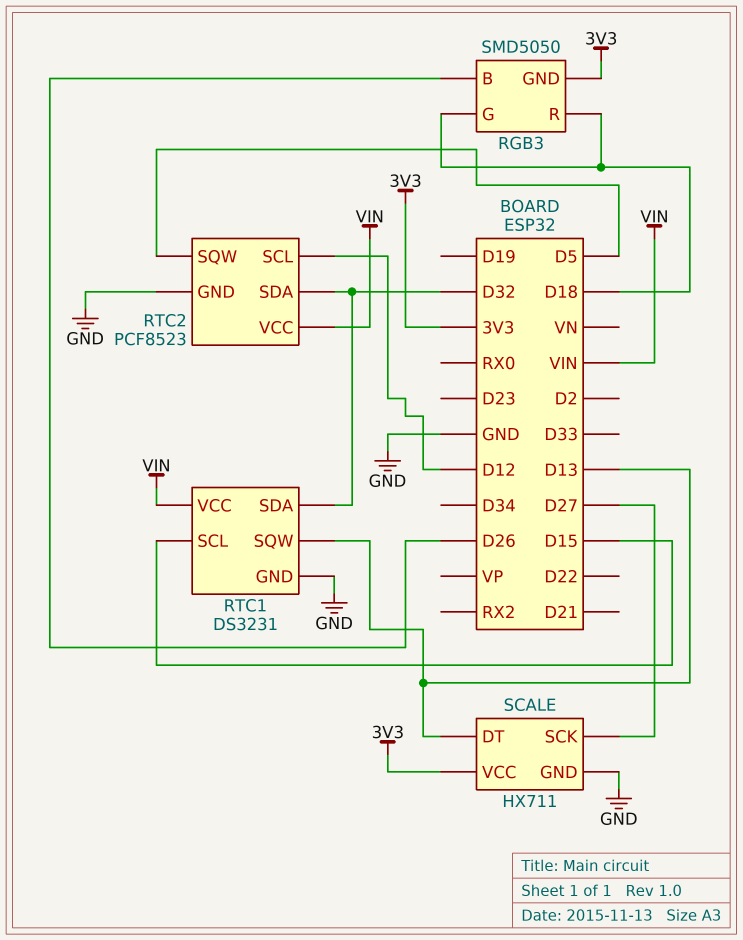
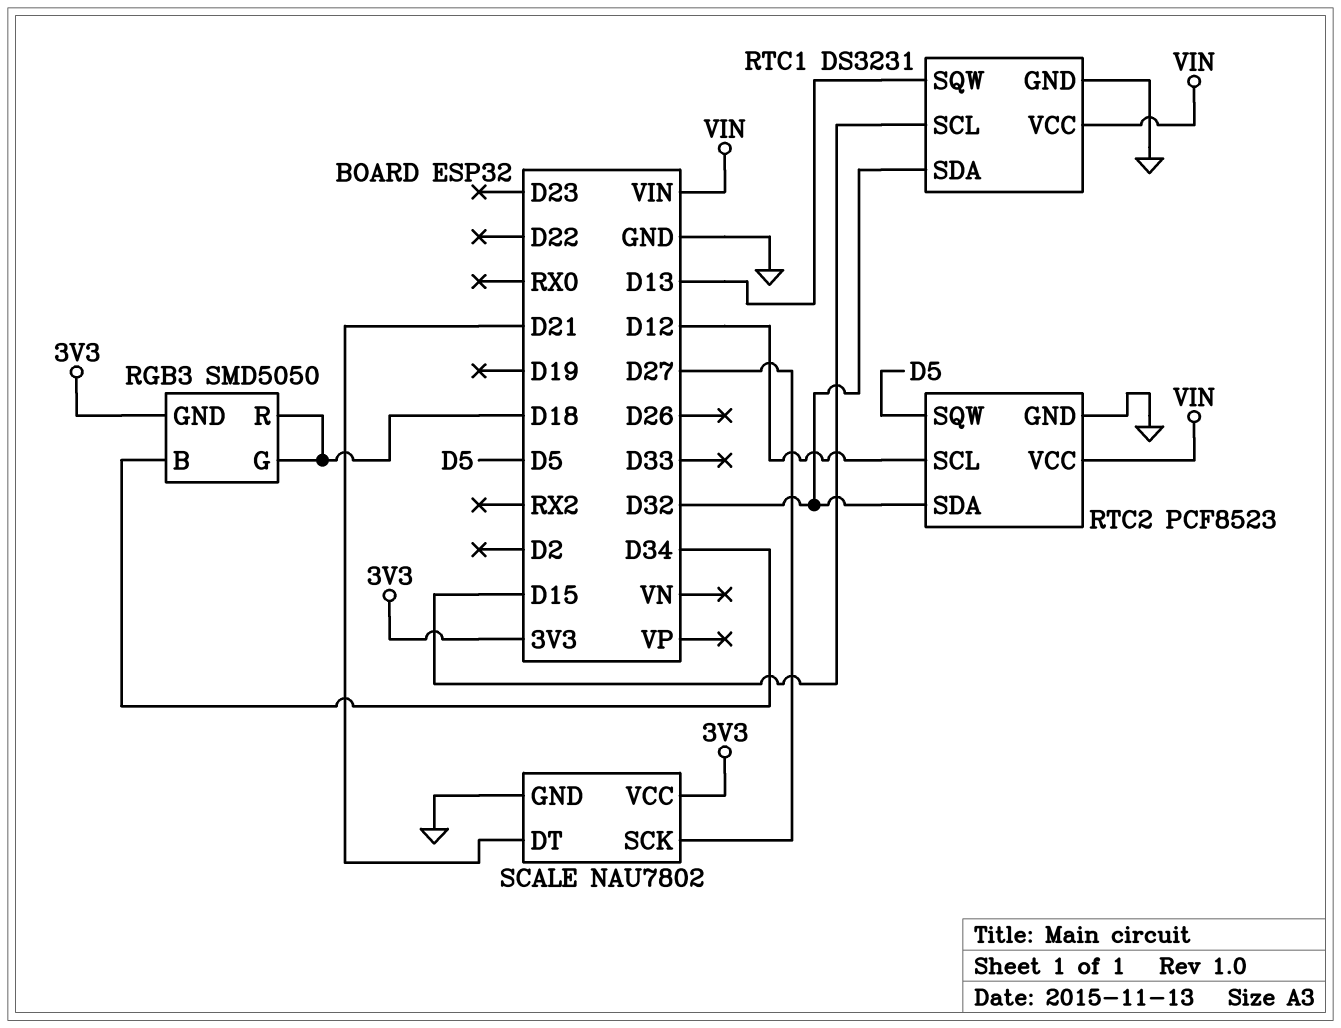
RGB3 pin B: D26 -> D34
SCALE: HX711 -> NAU7802
SCALE pin DT: D13 -> D21

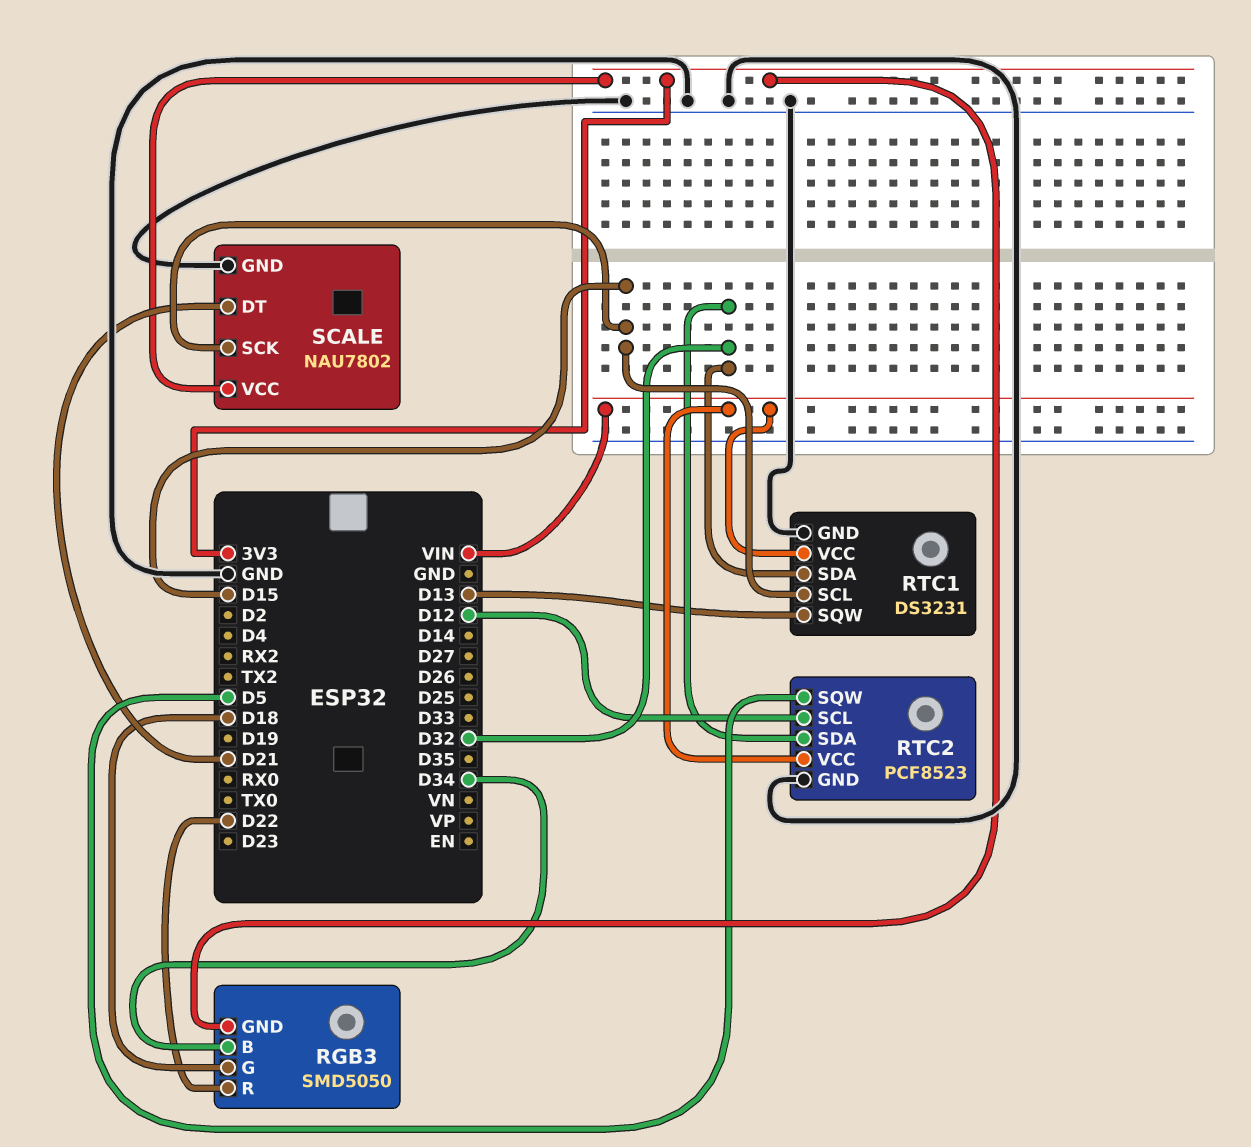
RGB3 pin R: D18 -> D22
SCALE pin SCK: D27 -> D15

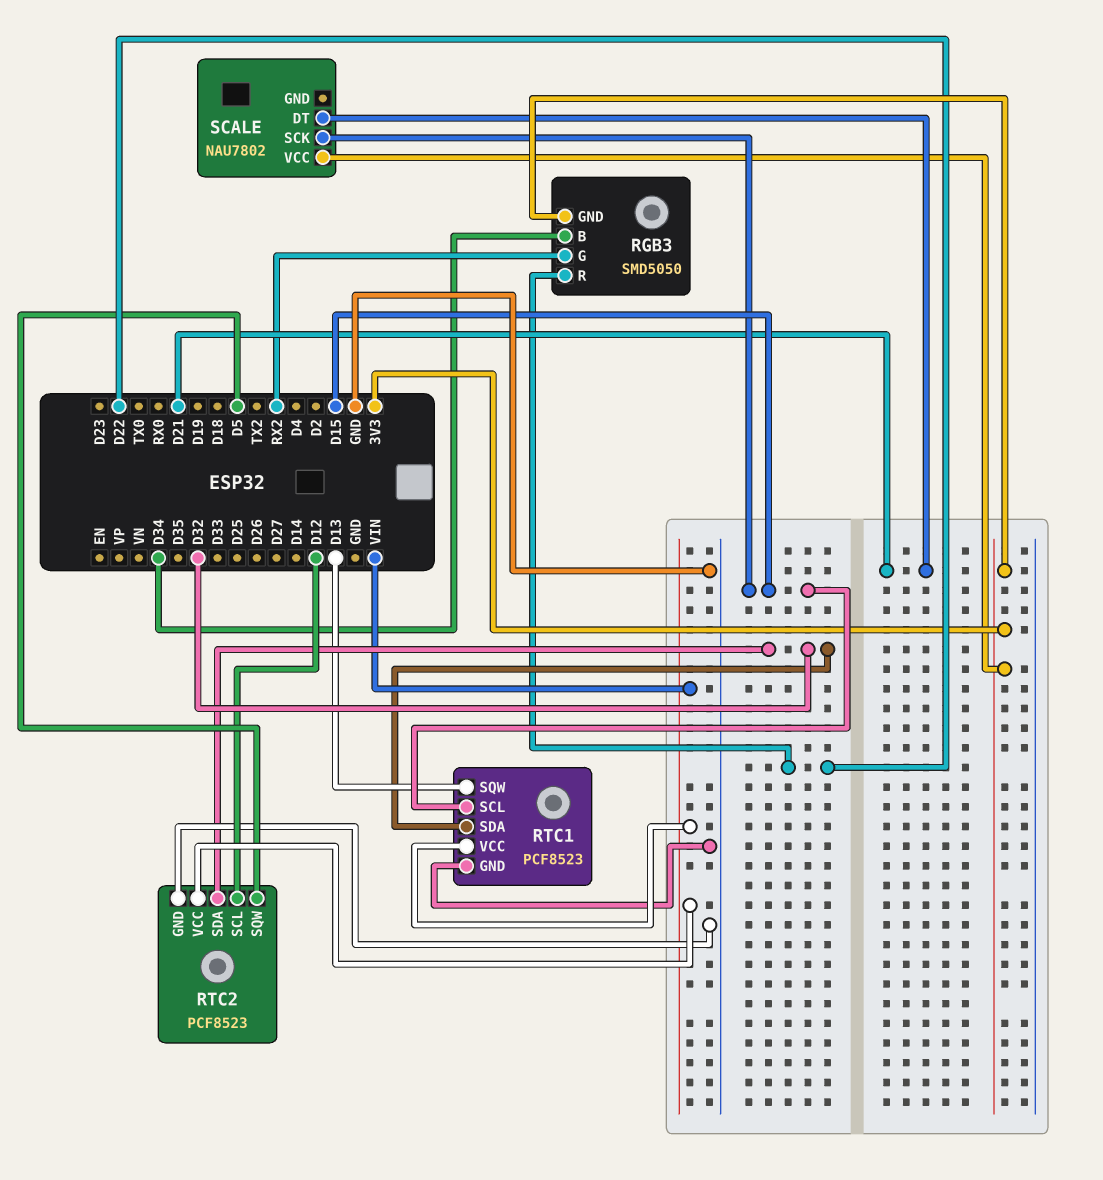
RGB3 pin G: D18 -> RX2
RTC1: DS3231 -> PCF8523
SCALE pin GND: GND -> none

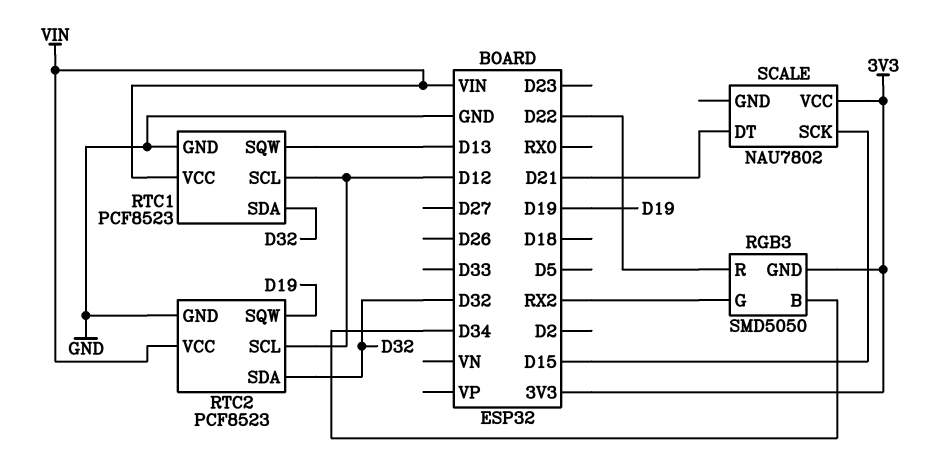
RTC1 pin SCL: D15 -> D12
RTC2 pin SQW: D5 -> D19

